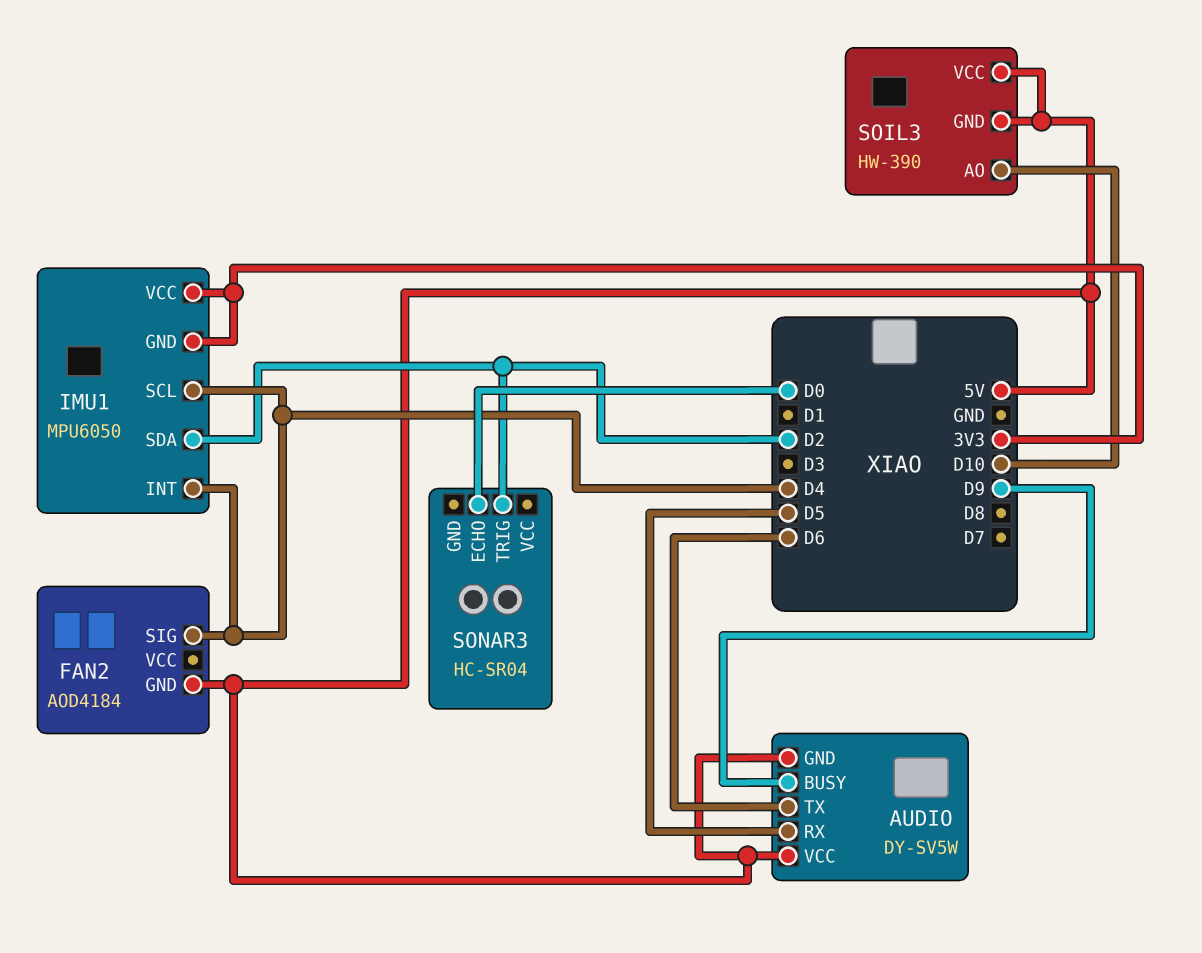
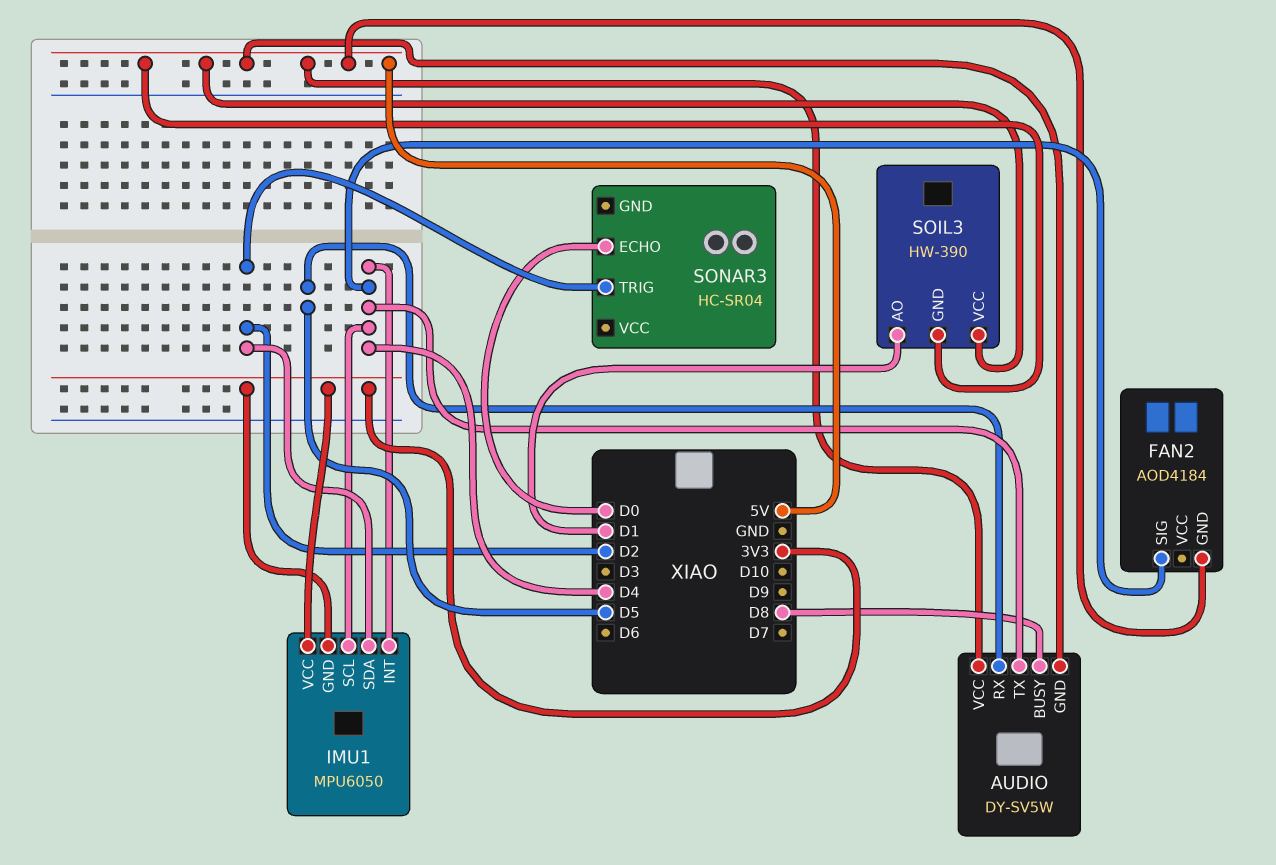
AUDIO pin BUSY: D9 -> D8
AUDIO pin TX: D6 -> D4
SOIL3 pin AO: D10 -> D1

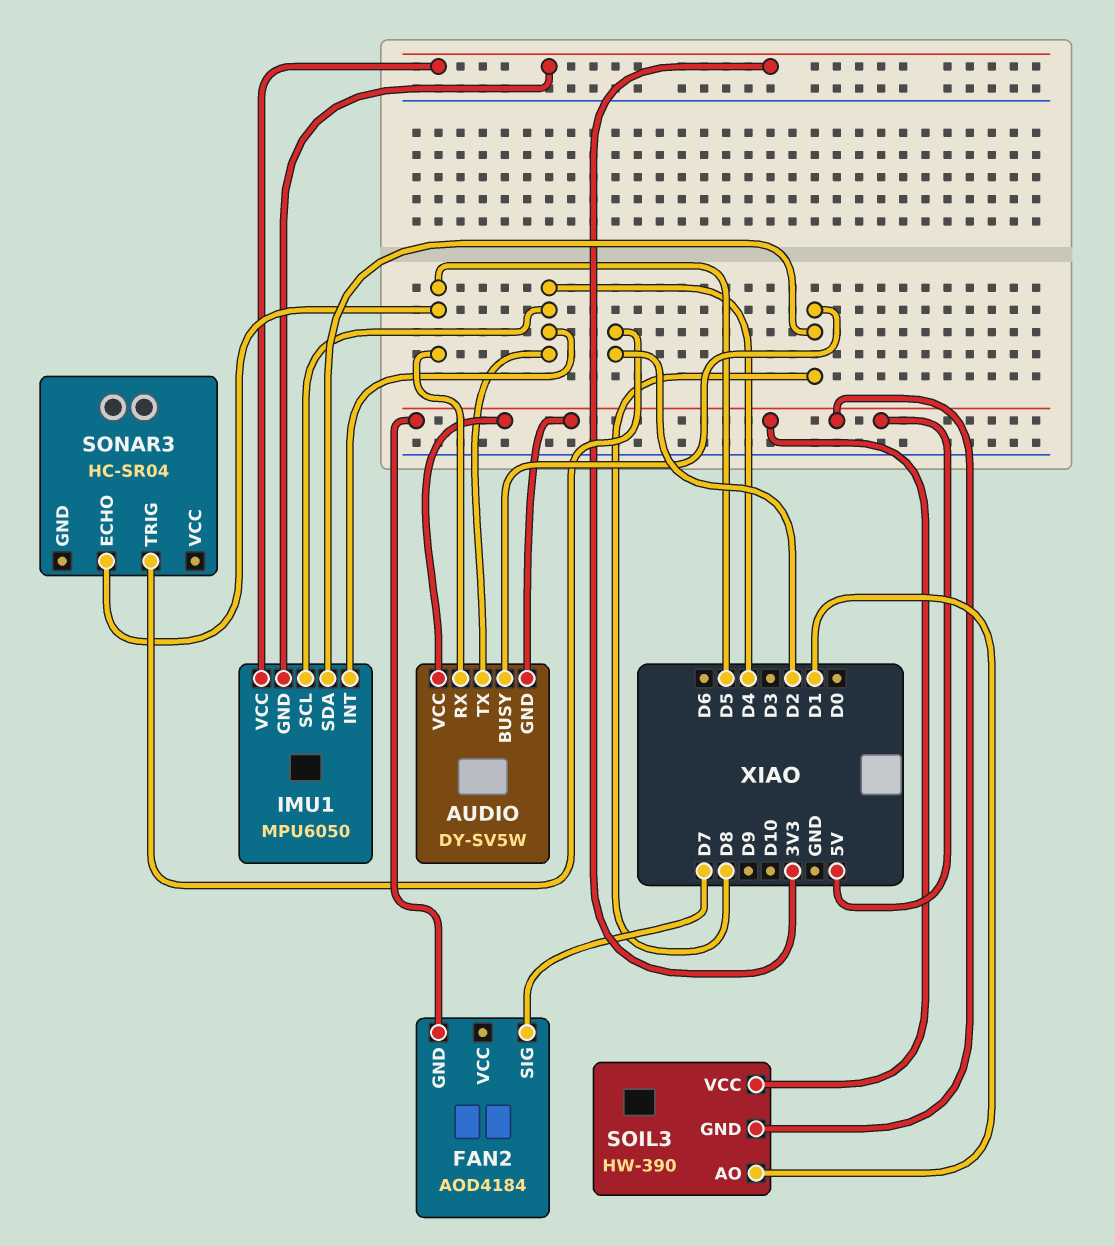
FAN2 pin SIG: D4 -> D7
IMU1 pin SDA: D2 -> D8
SONAR3 pin ECHO: D0 -> D5

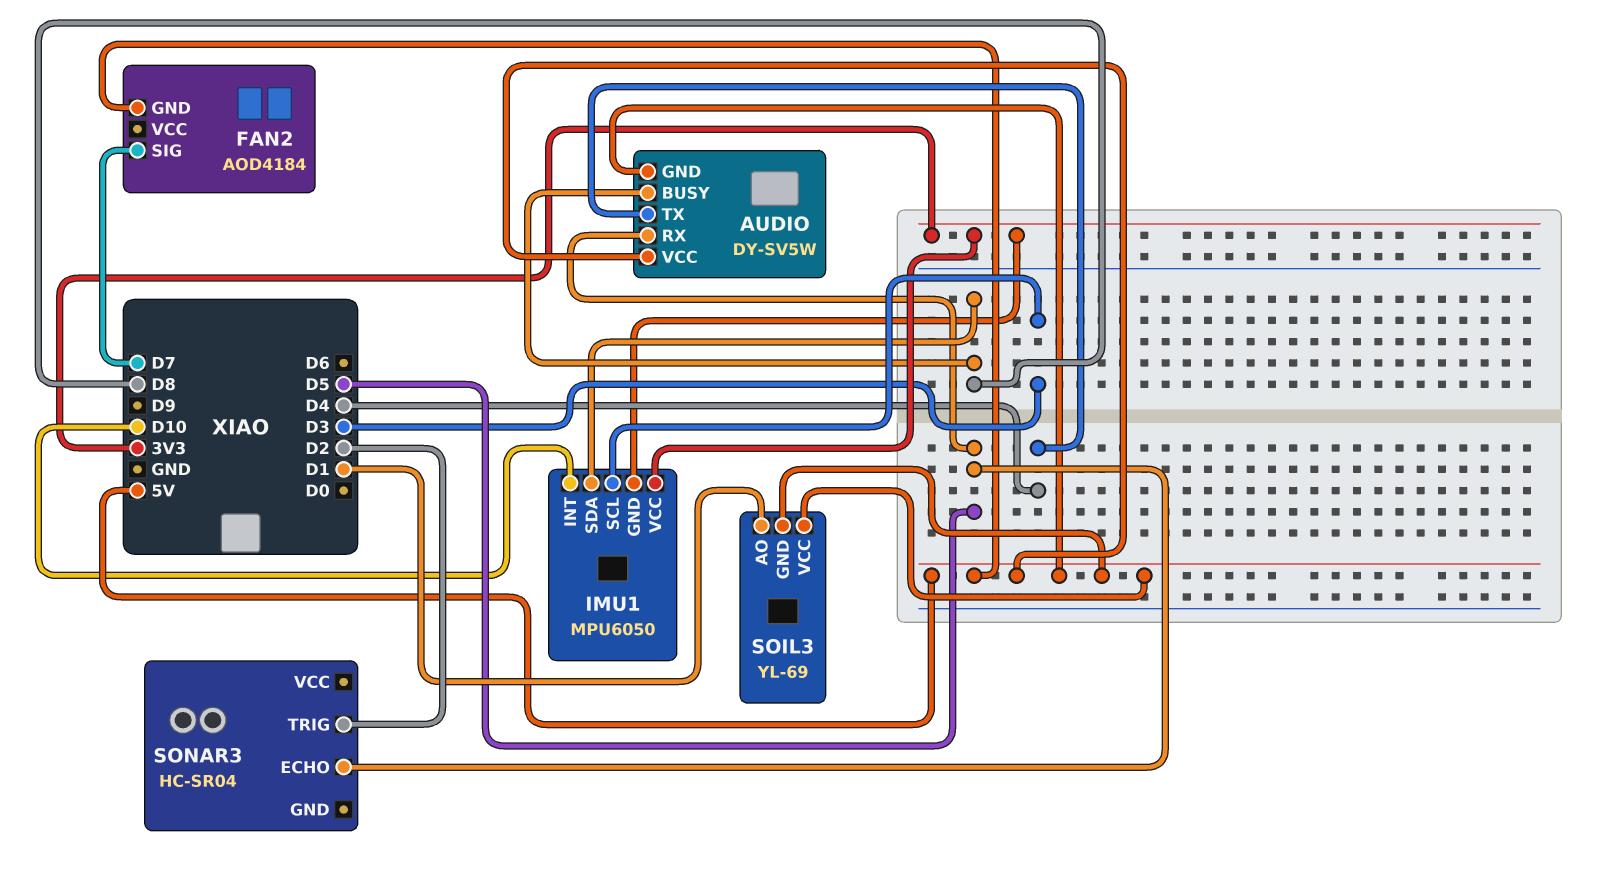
IMU1 pin INT: D4 -> D10
IMU1 pin SCL: D4 -> D3
SOIL3: HW-390 -> YL-69

